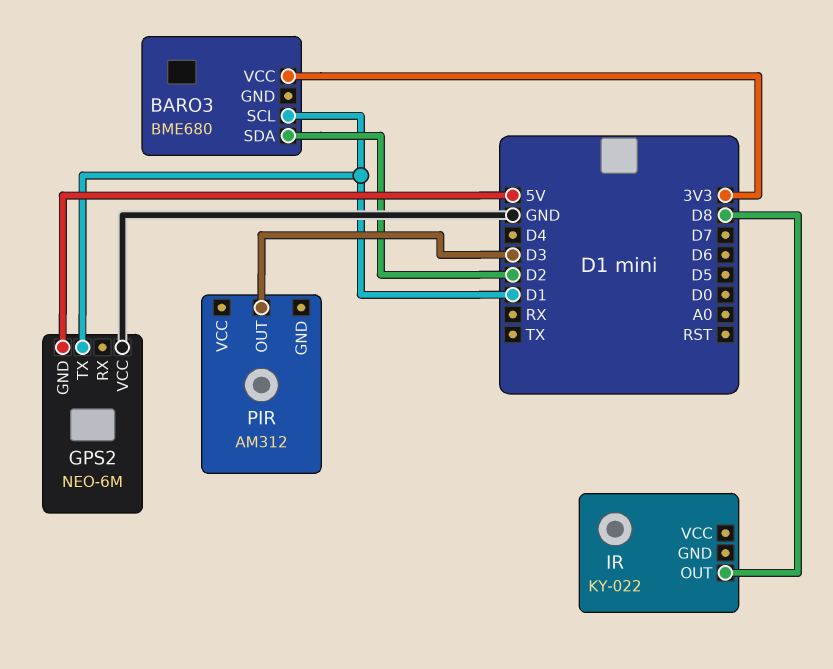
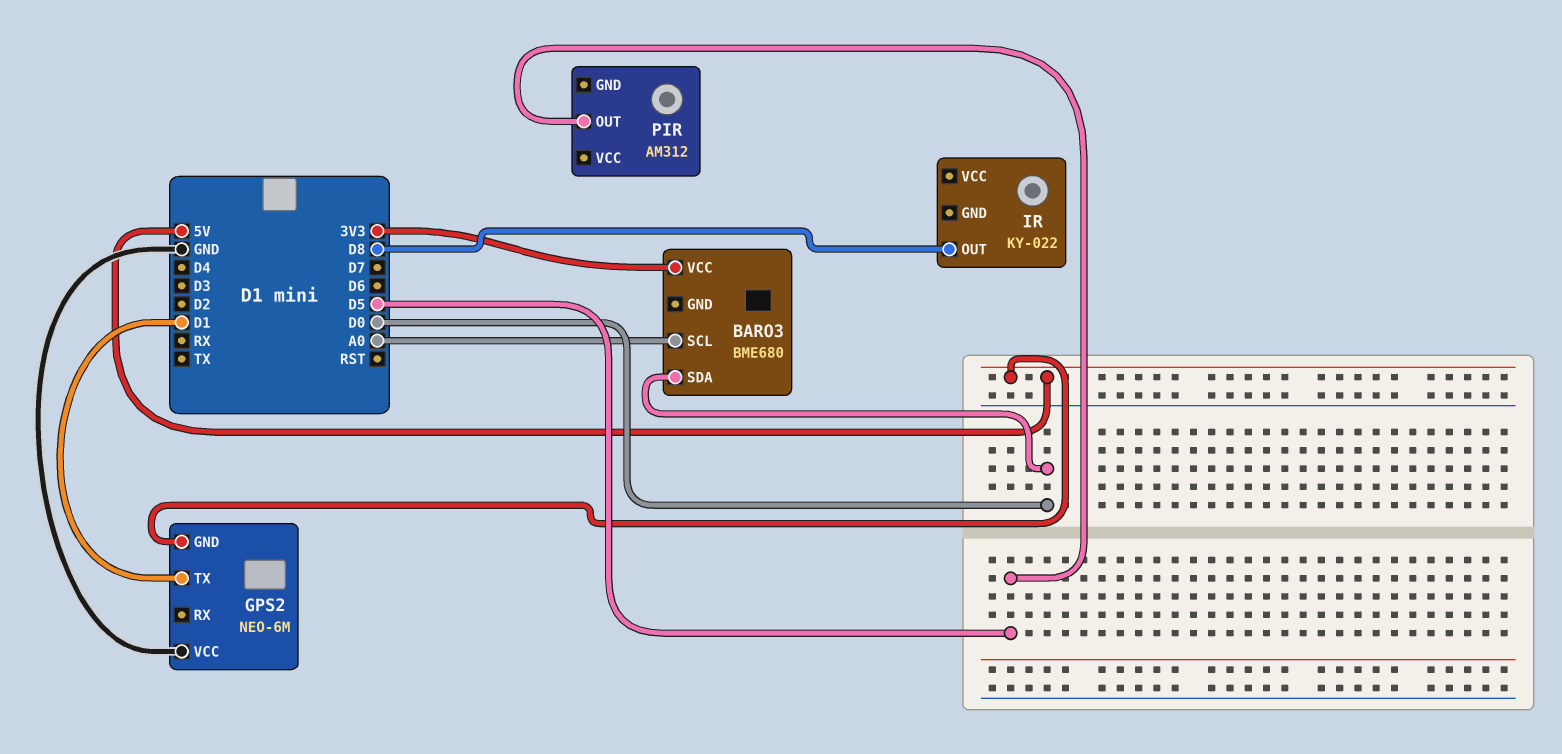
BARO3 pin SCL: D1 -> A0
BARO3 pin SDA: D2 -> D0
PIR pin OUT: D3 -> D5

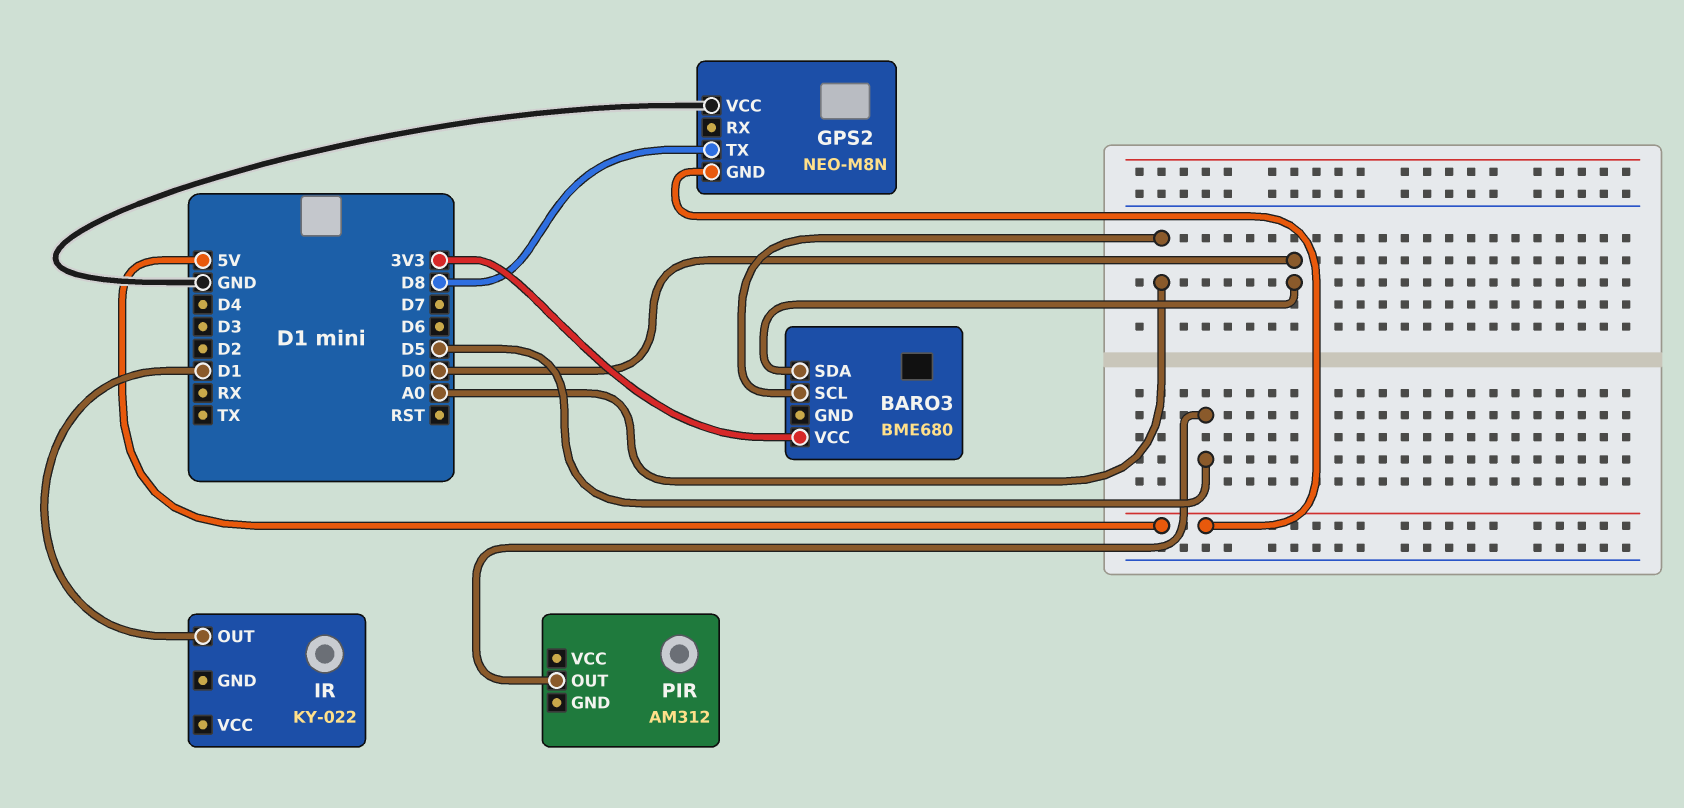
GPS2: NEO-6M -> NEO-M8N
GPS2 pin TX: D1 -> D8
IR pin OUT: D8 -> D1

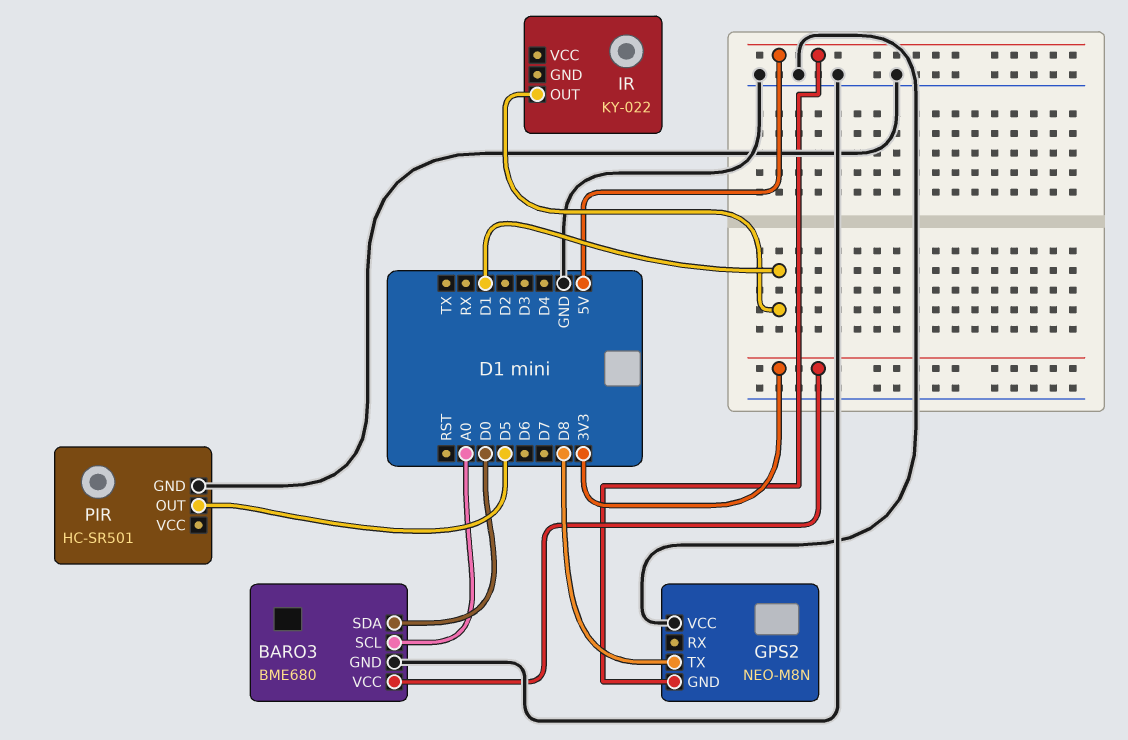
BARO3 pin GND: none -> GND
PIR: AM312 -> HC-SR501
PIR pin GND: none -> GND

